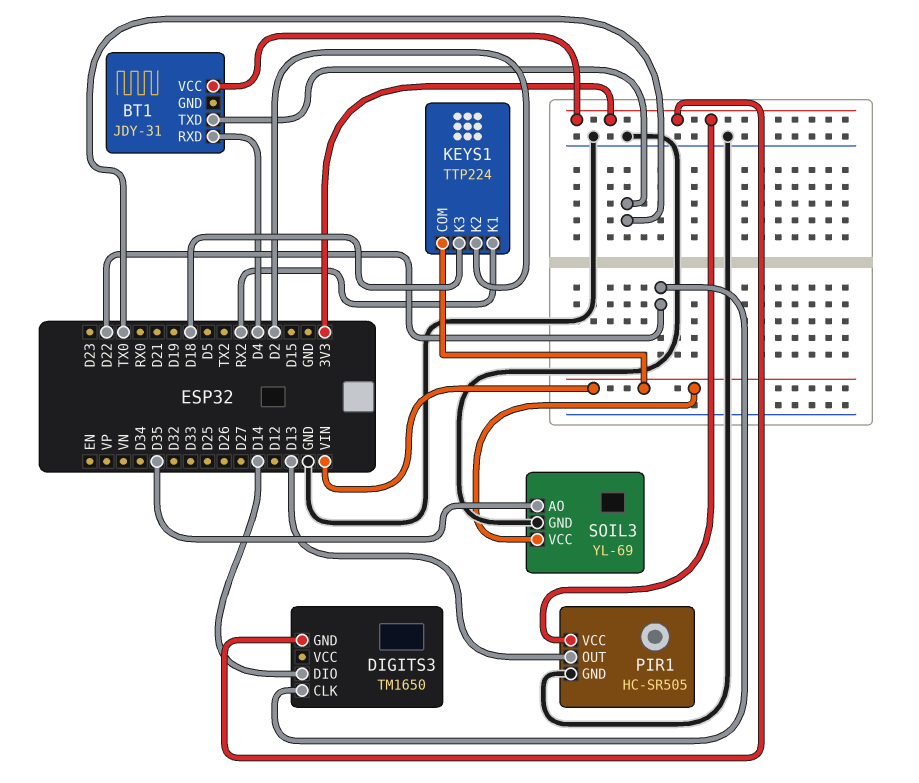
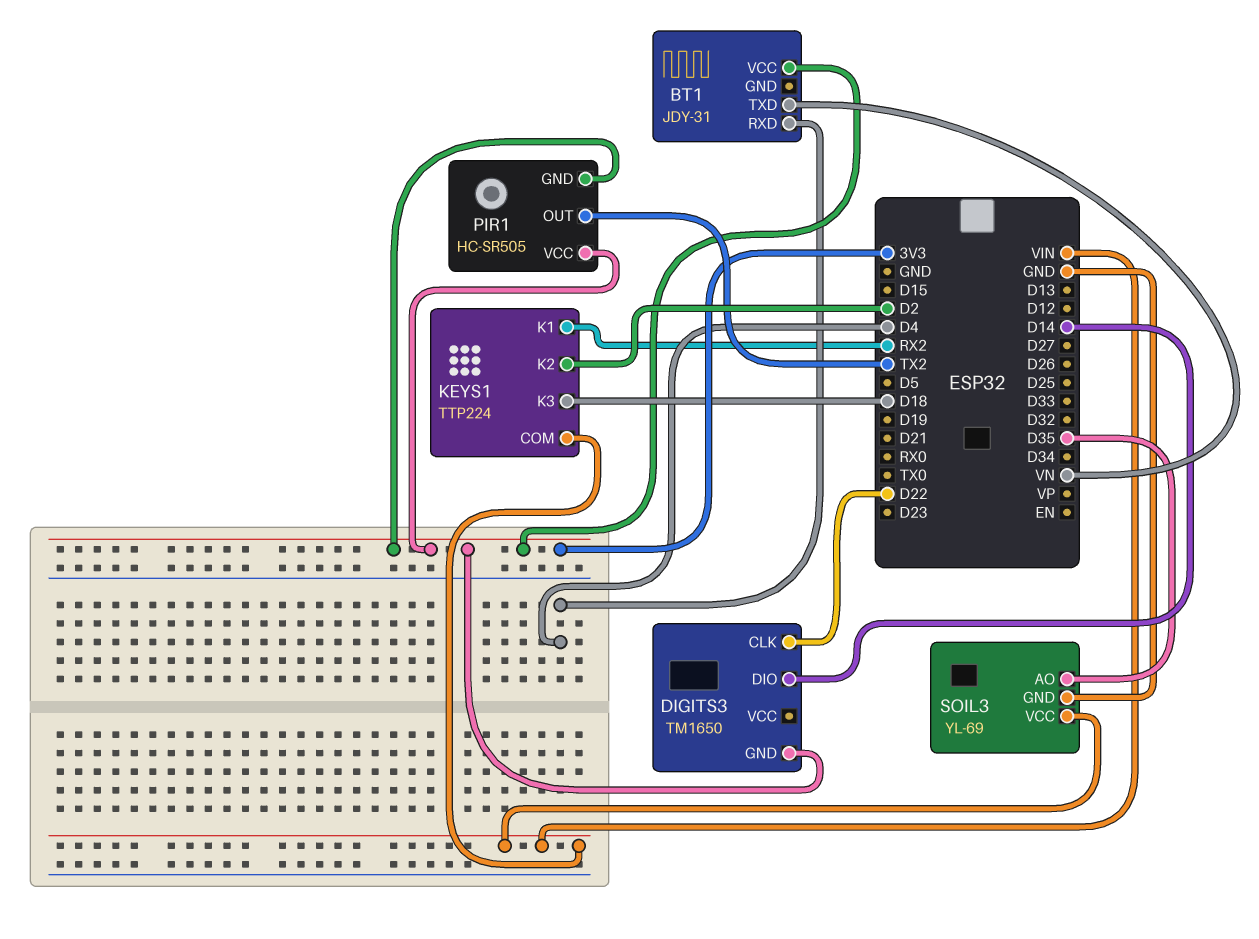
BT1 pin TXD: TX0 -> VN
PIR1 pin GND: GND -> 3V3
PIR1 pin OUT: D13 -> TX2

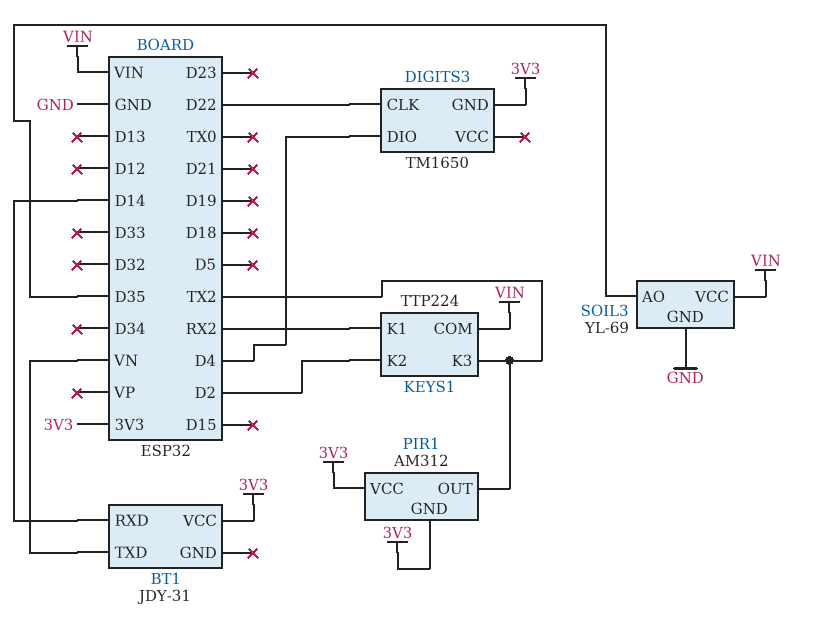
BT1 pin RXD: D4 -> D14
DIGITS3 pin DIO: D14 -> D4
KEYS1 pin K3: D18 -> TX2
PIR1: HC-SR505 -> AM312

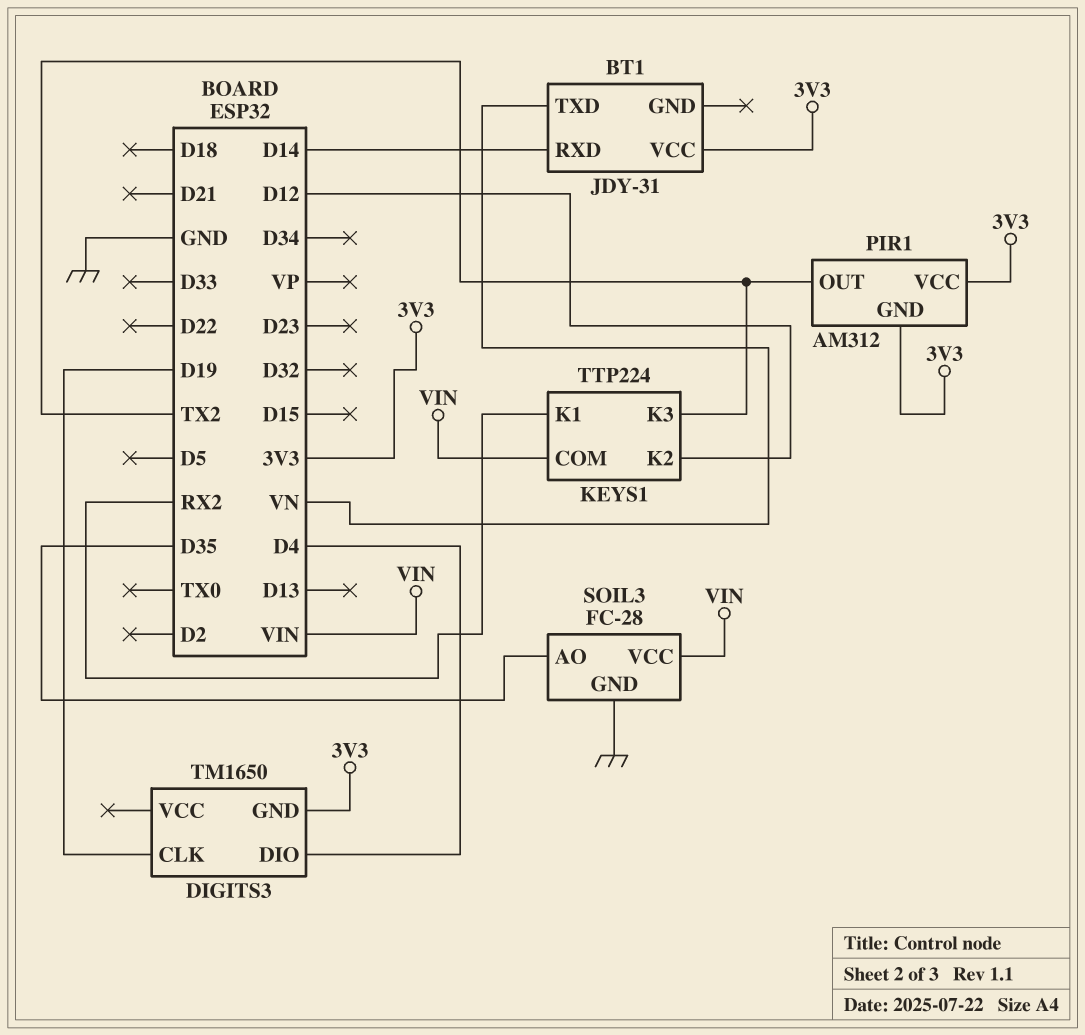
DIGITS3 pin CLK: D22 -> D19
KEYS1 pin K2: D2 -> D12
SOIL3: YL-69 -> FC-28

